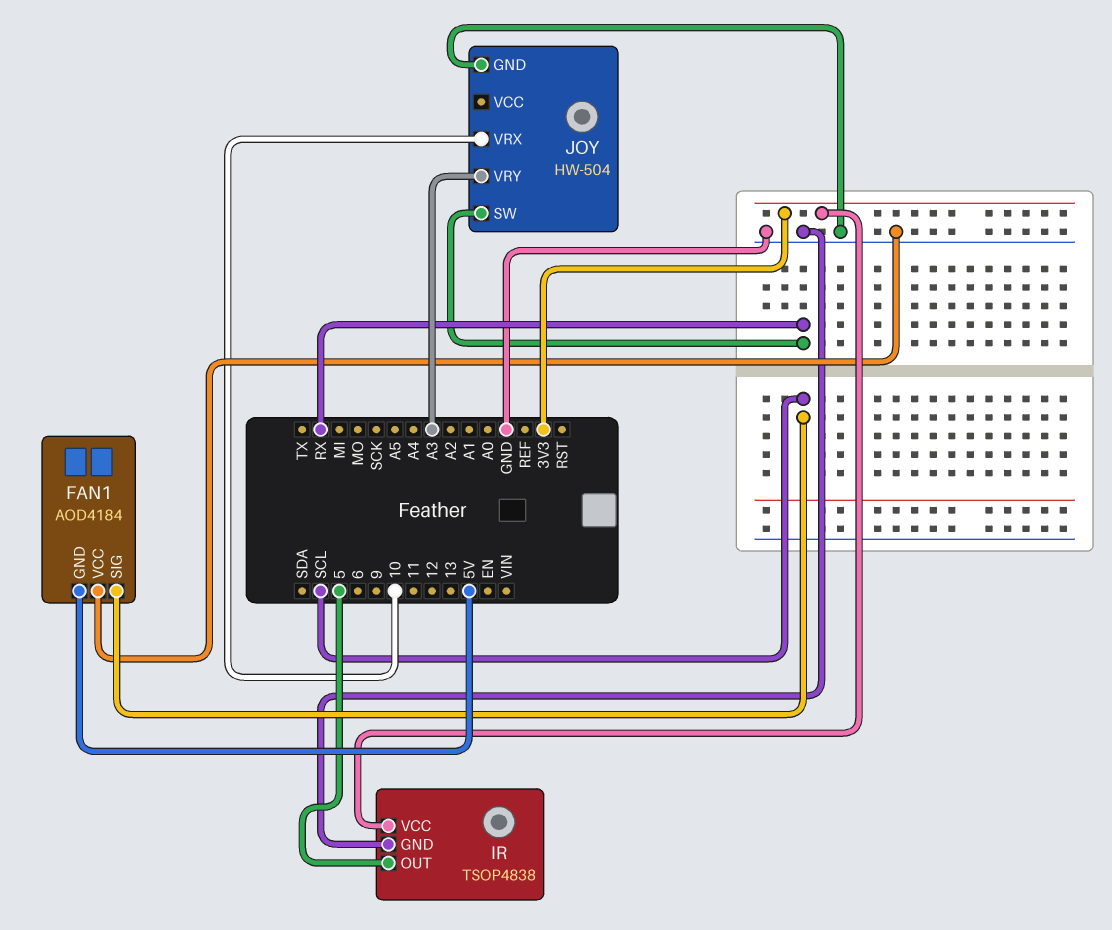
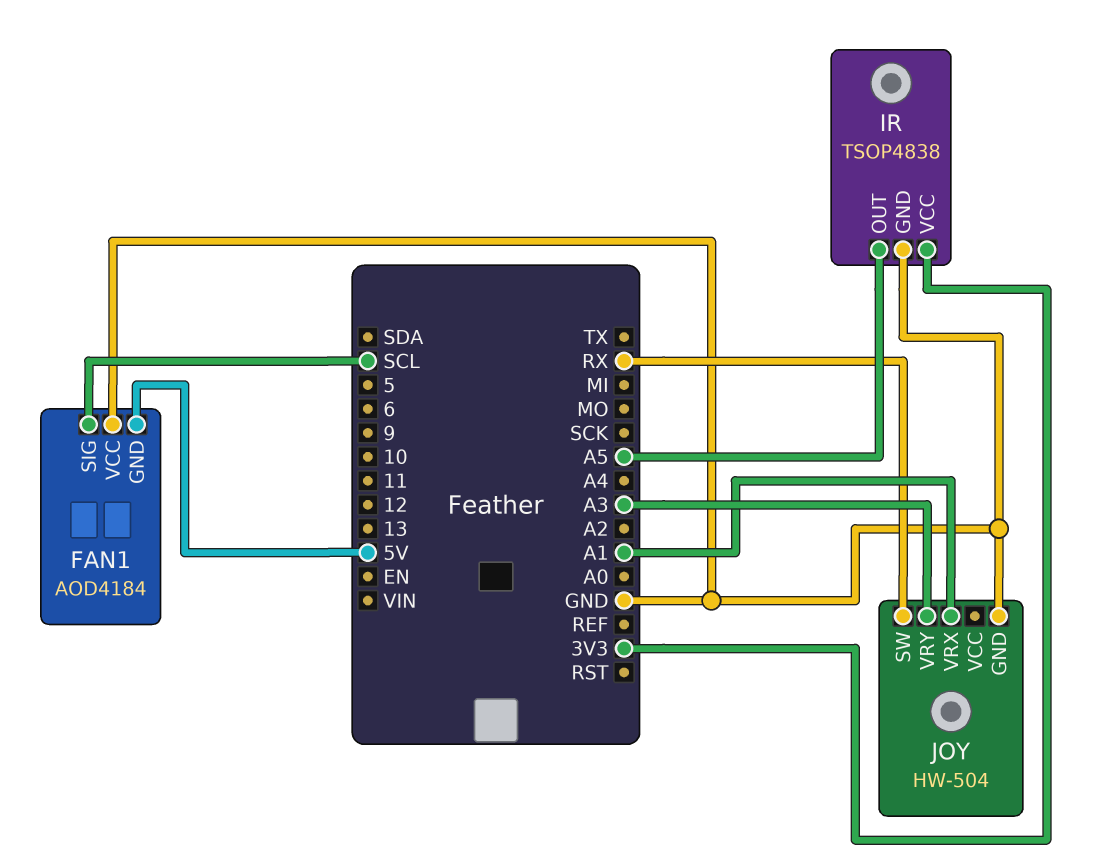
IR pin OUT: 5 -> A5
JOY pin VRX: 10 -> A1

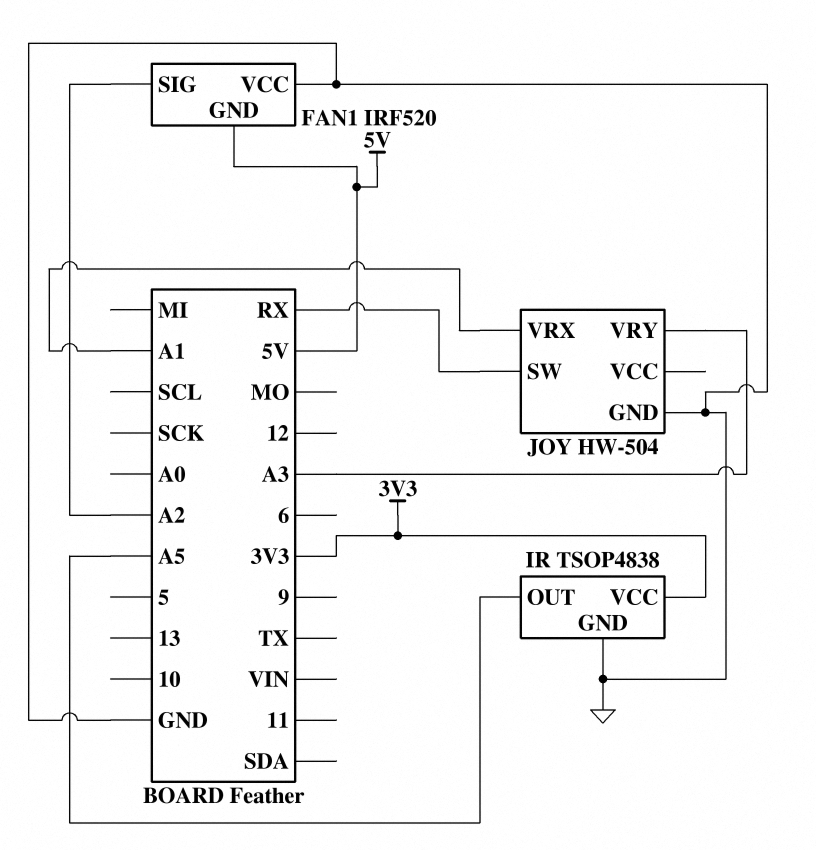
FAN1: AOD4184 -> IRF520
FAN1 pin SIG: SCL -> A2

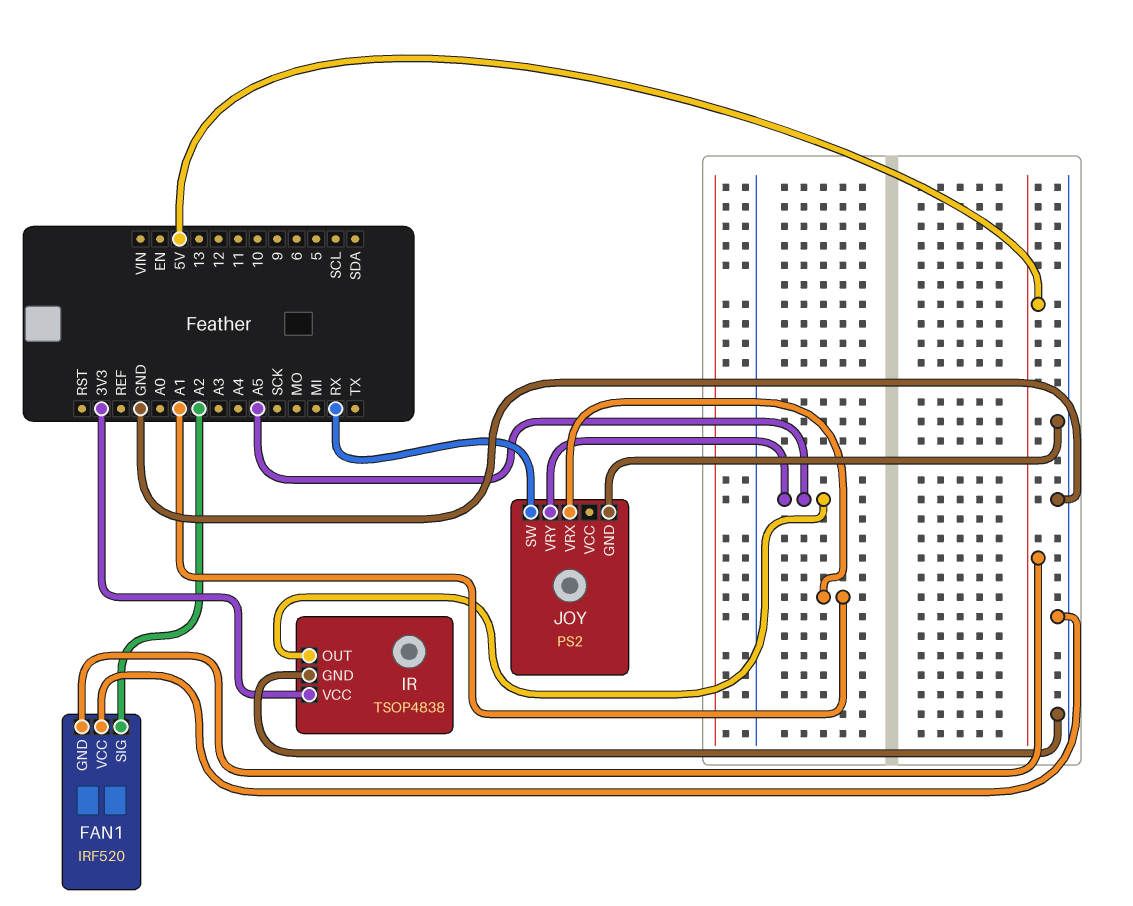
JOY: HW-504 -> PS2
JOY pin VRY: A3 -> A5

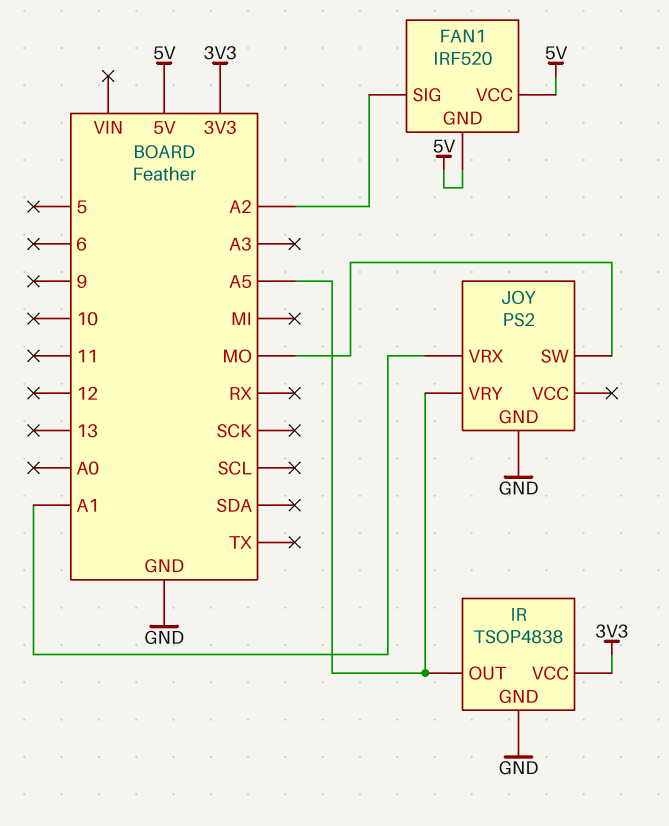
FAN1 pin VCC: GND -> 5V
JOY pin SW: RX -> MO

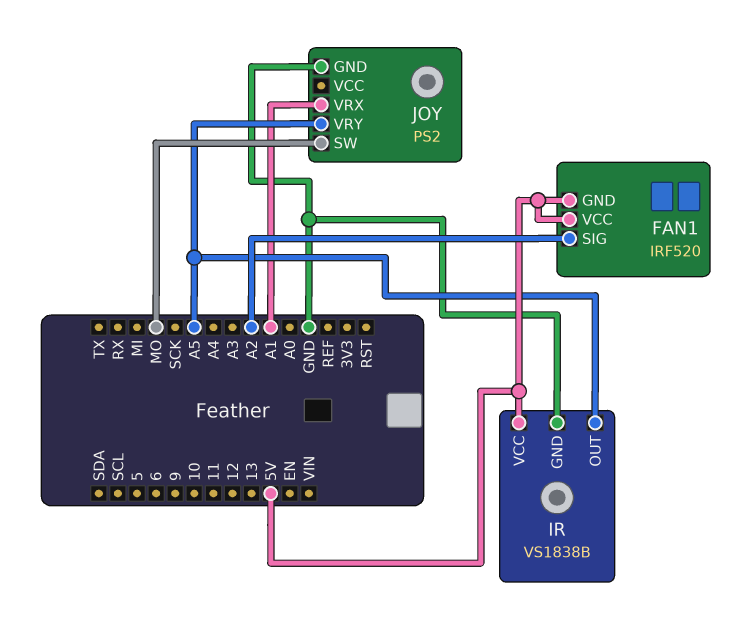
IR: TSOP4838 -> VS1838B
IR pin VCC: 3V3 -> 5V

